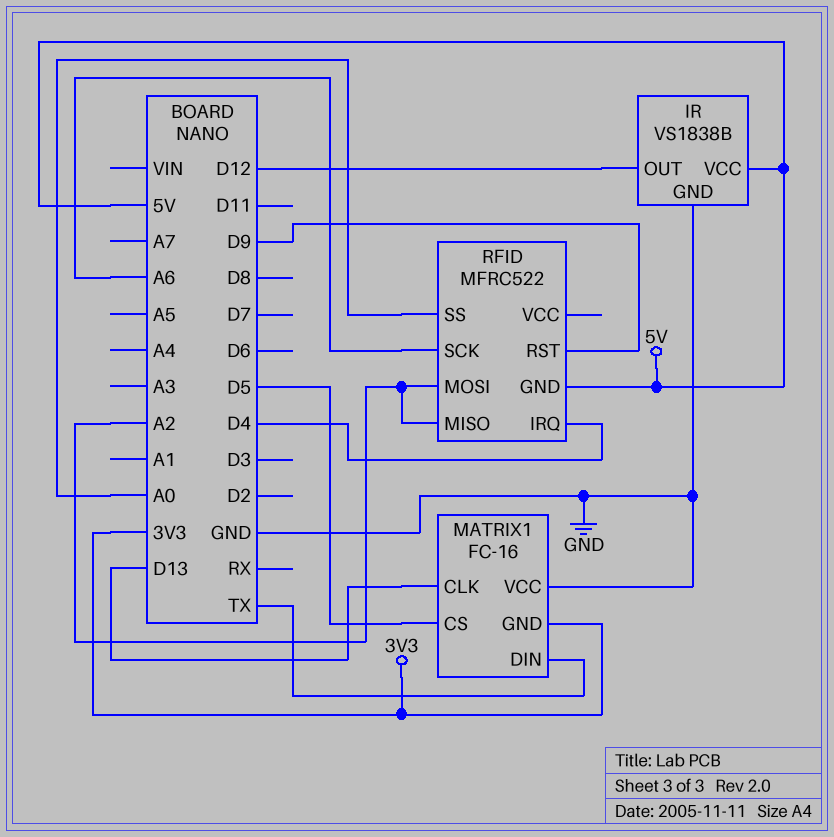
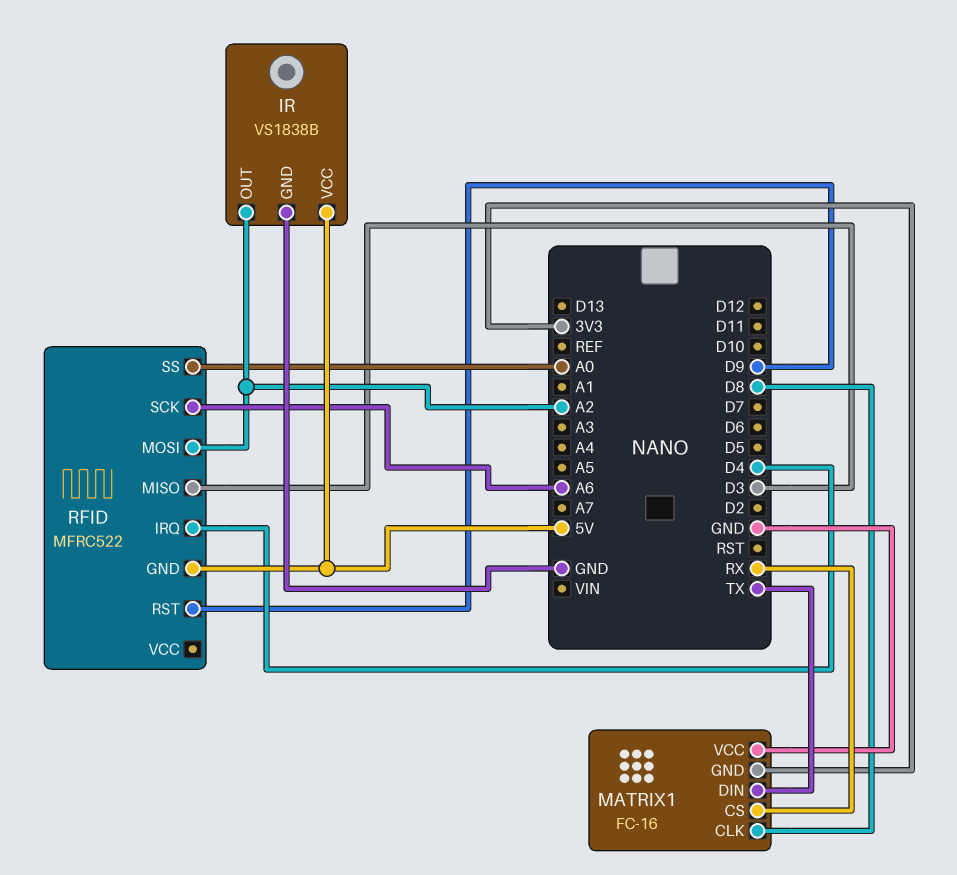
IR pin OUT: D12 -> A2
MATRIX1 pin CLK: D13 -> D8
MATRIX1 pin CS: D5 -> RX
RFID pin MISO: A2 -> D3

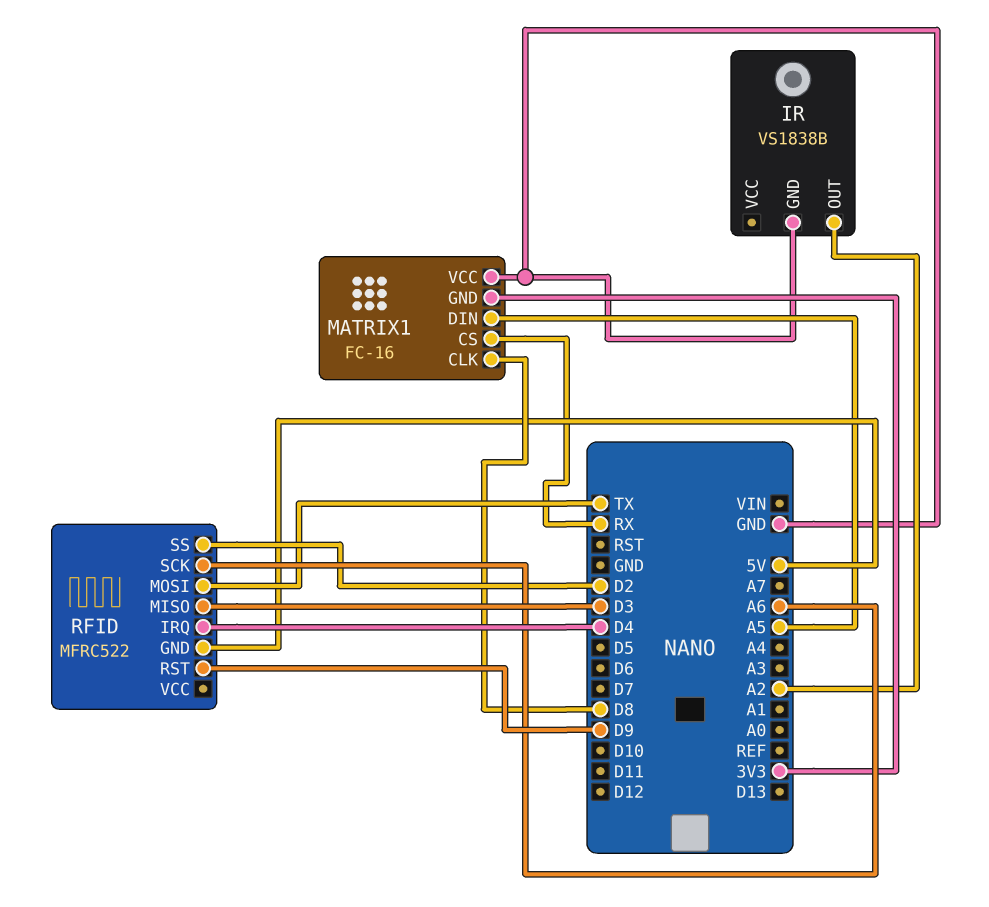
IR pin VCC: 5V -> none
MATRIX1 pin DIN: TX -> A5
RFID pin MOSI: A2 -> TX
RFID pin SS: A0 -> D2

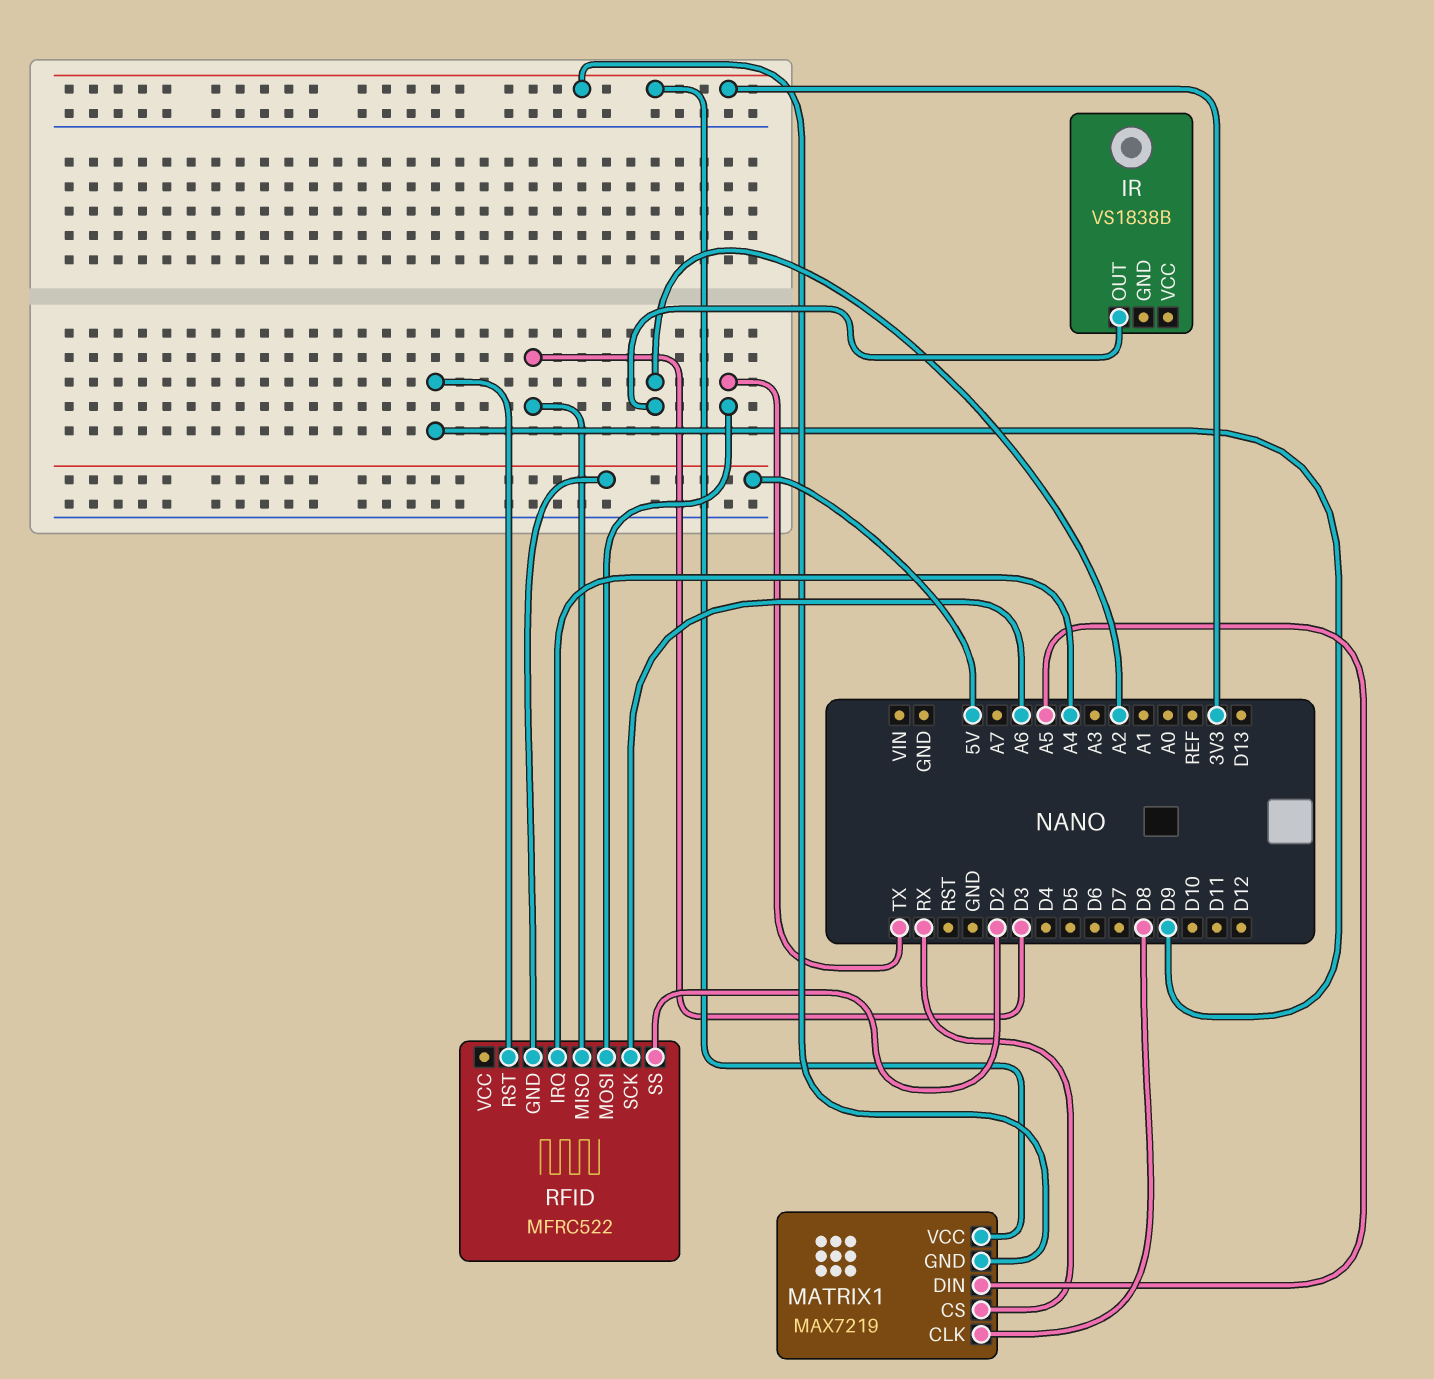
IR pin GND: GND -> none
MATRIX1: FC-16 -> MAX7219
MATRIX1 pin VCC: GND -> 3V3
RFID pin IRQ: D4 -> A4

